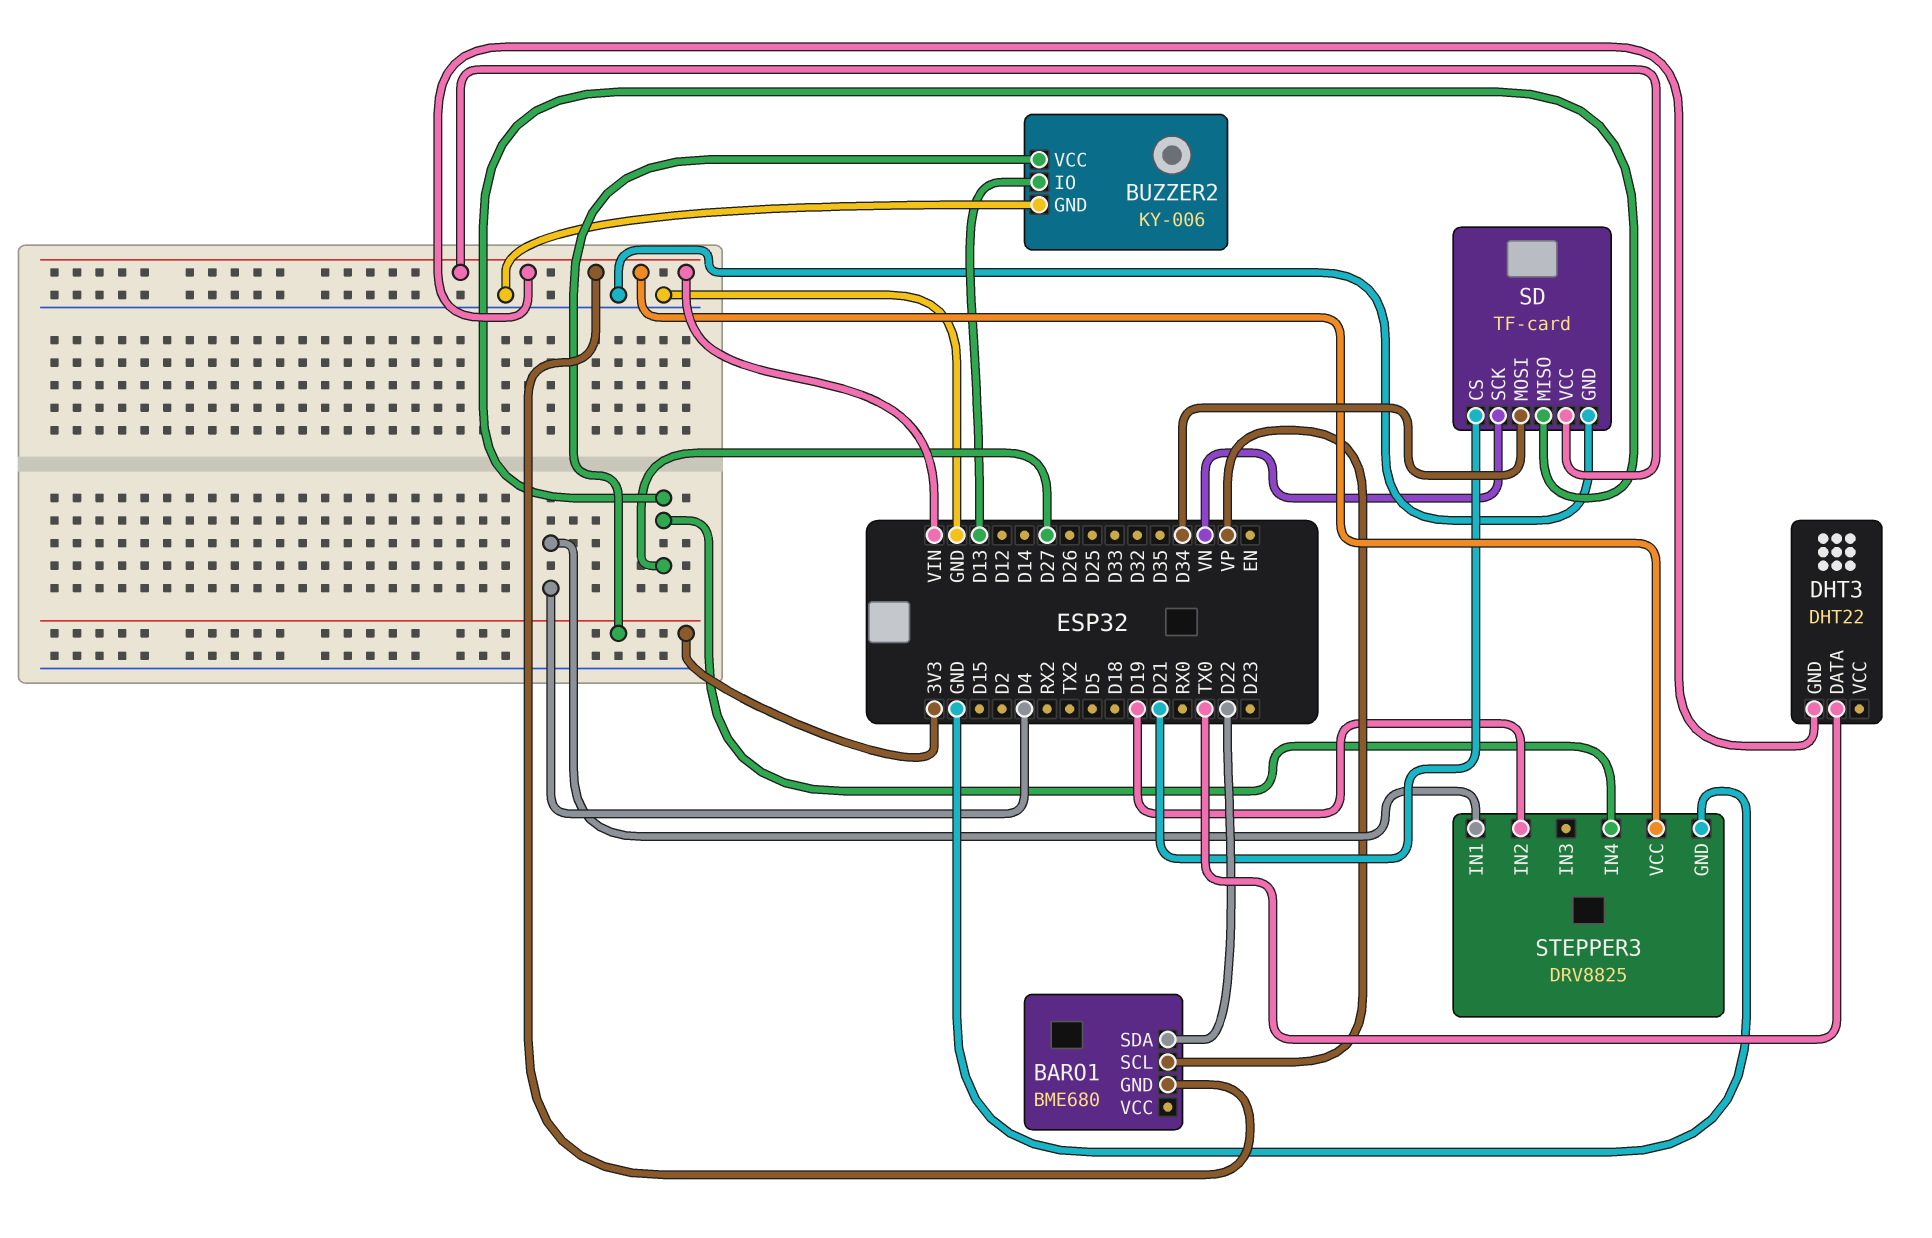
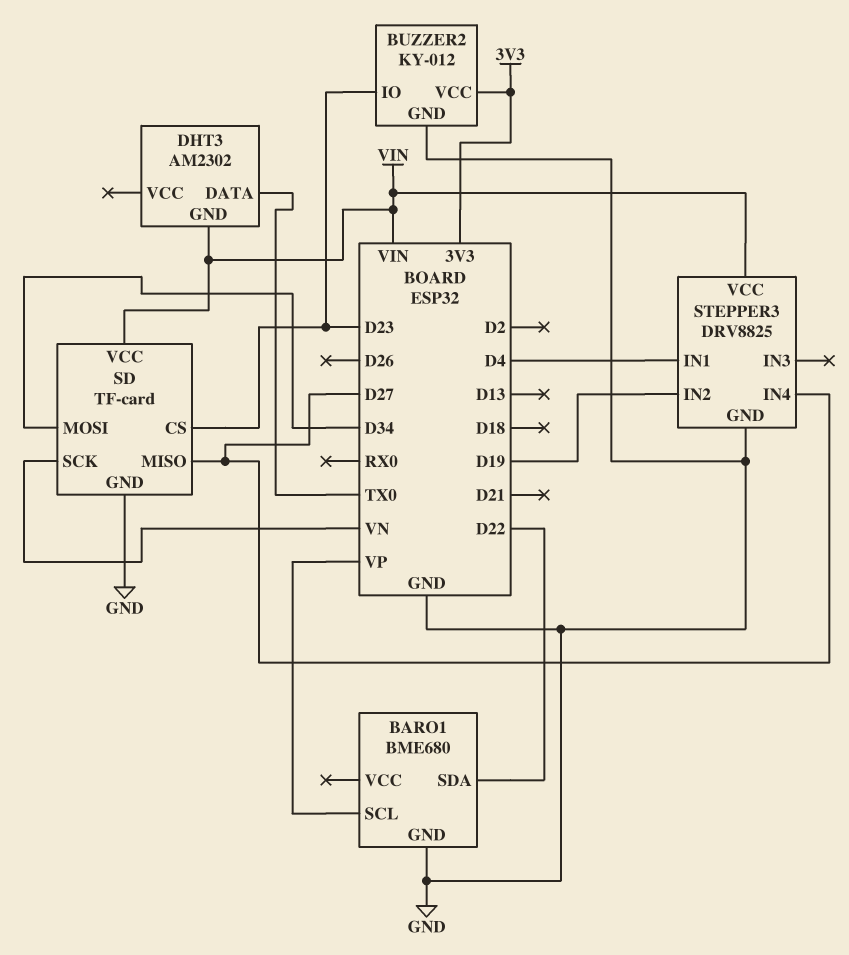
BARO1 pin GND: VIN -> GND
BUZZER2: KY-006 -> KY-012
BUZZER2 pin IO: D13 -> D23
DHT3: DHT22 -> AM2302
SD pin CS: D21 -> D23

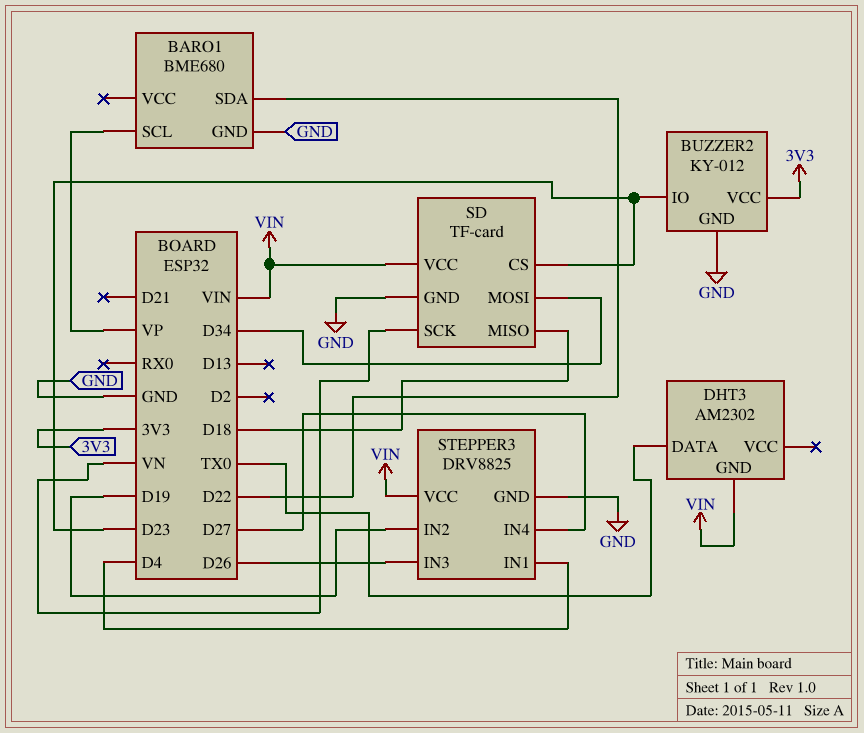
SD pin MISO: D27 -> D18
STEPPER3 pin IN3: none -> D26

